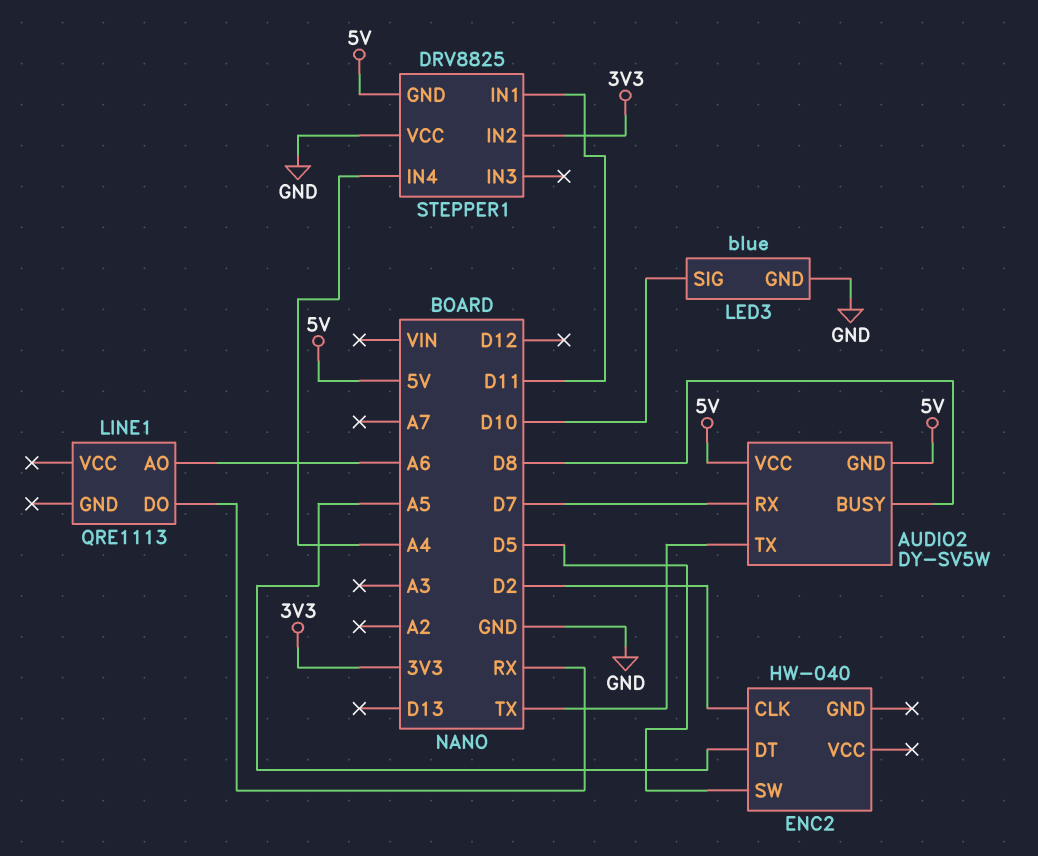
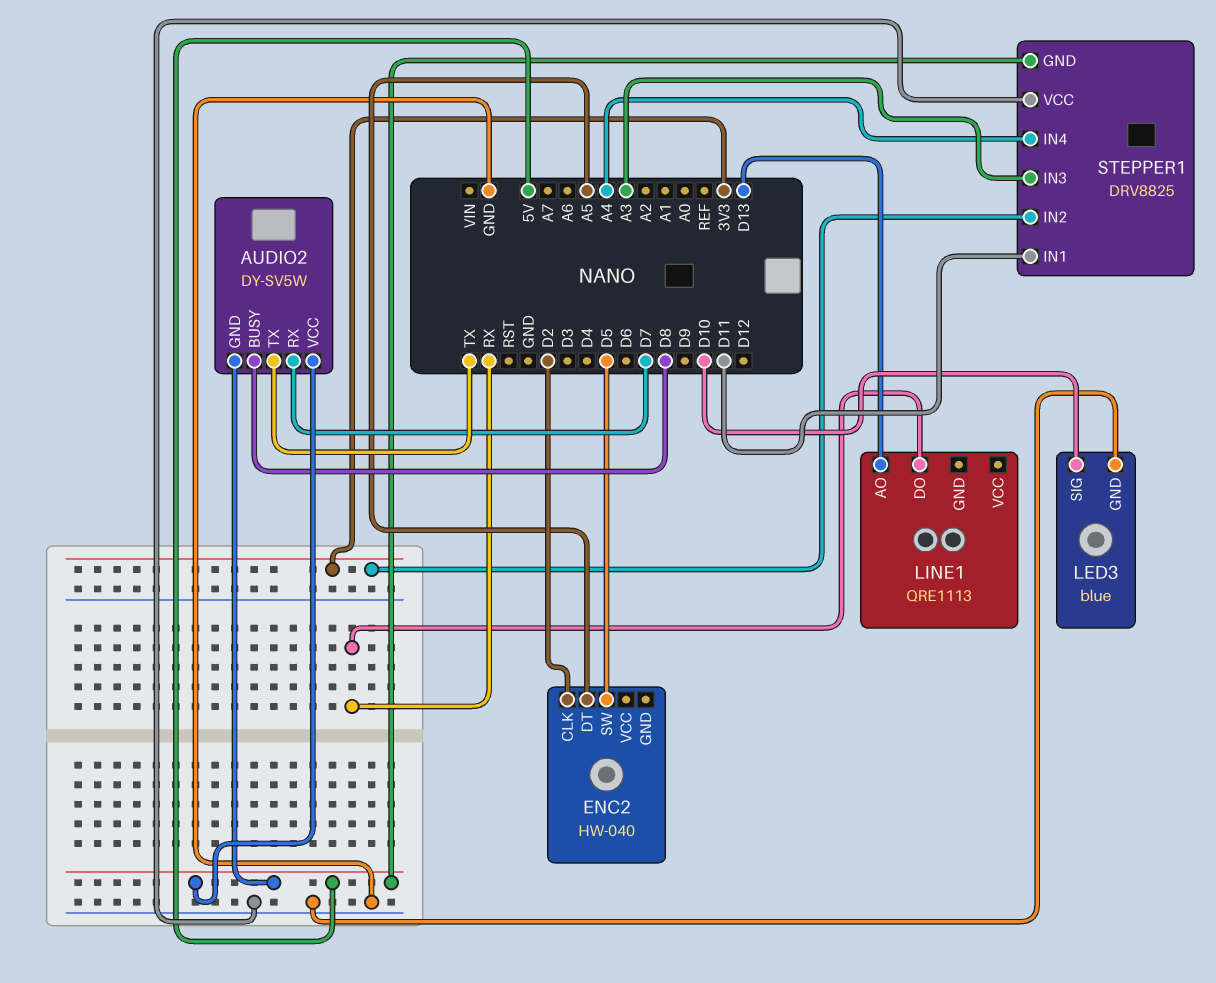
LINE1 pin AO: A6 -> D13
STEPPER1 pin IN3: none -> A3

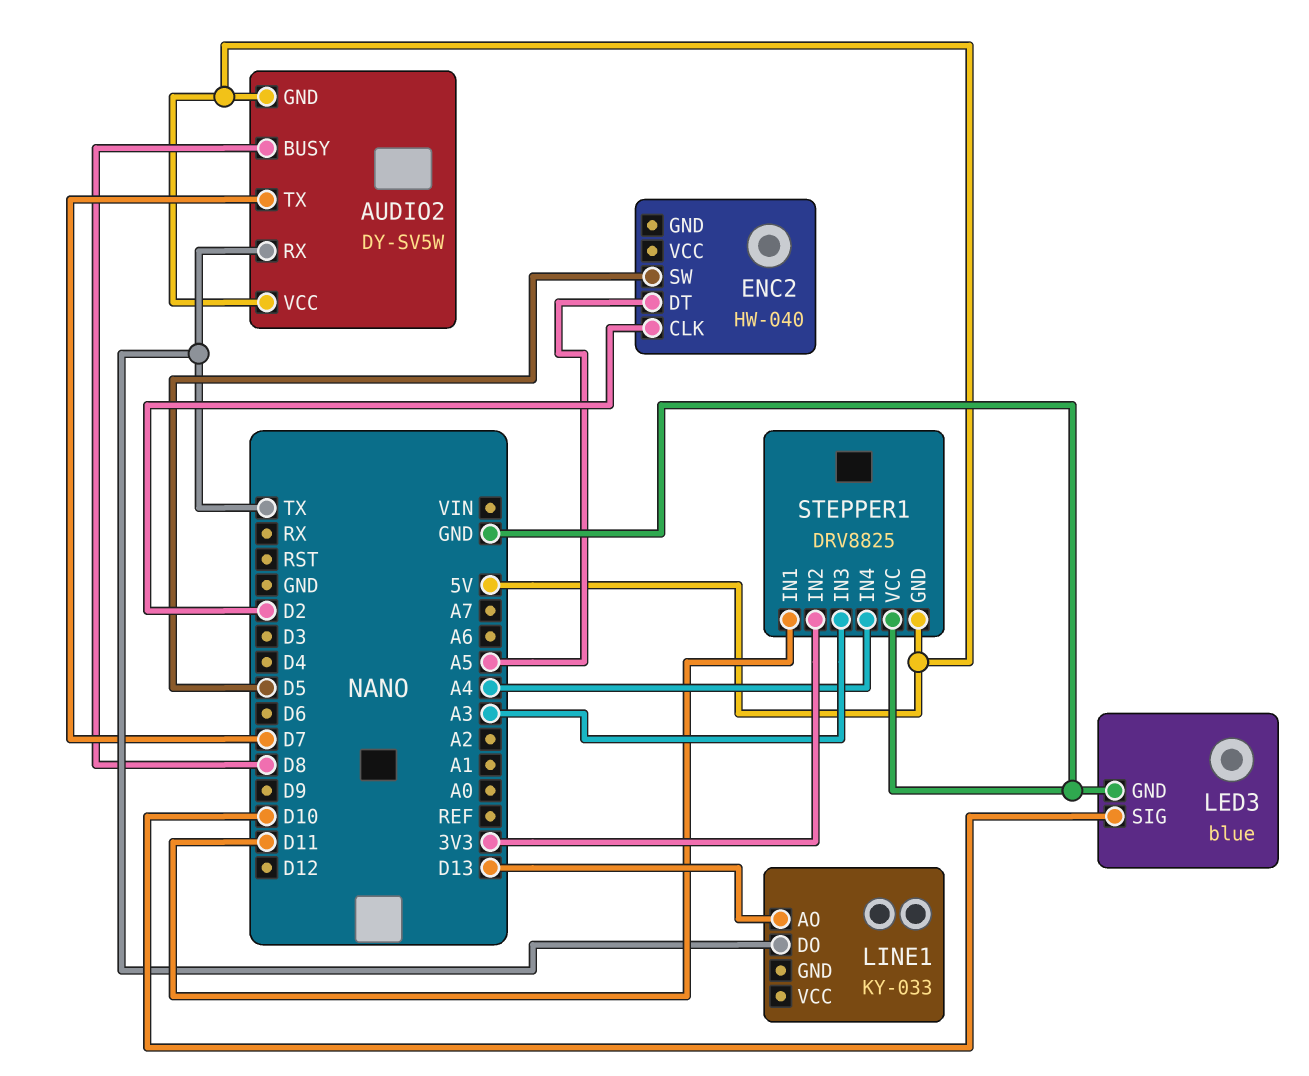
AUDIO2 pin RX: D7 -> TX
AUDIO2 pin TX: TX -> D7
LINE1: QRE1113 -> KY-033
LINE1 pin DO: RX -> TX

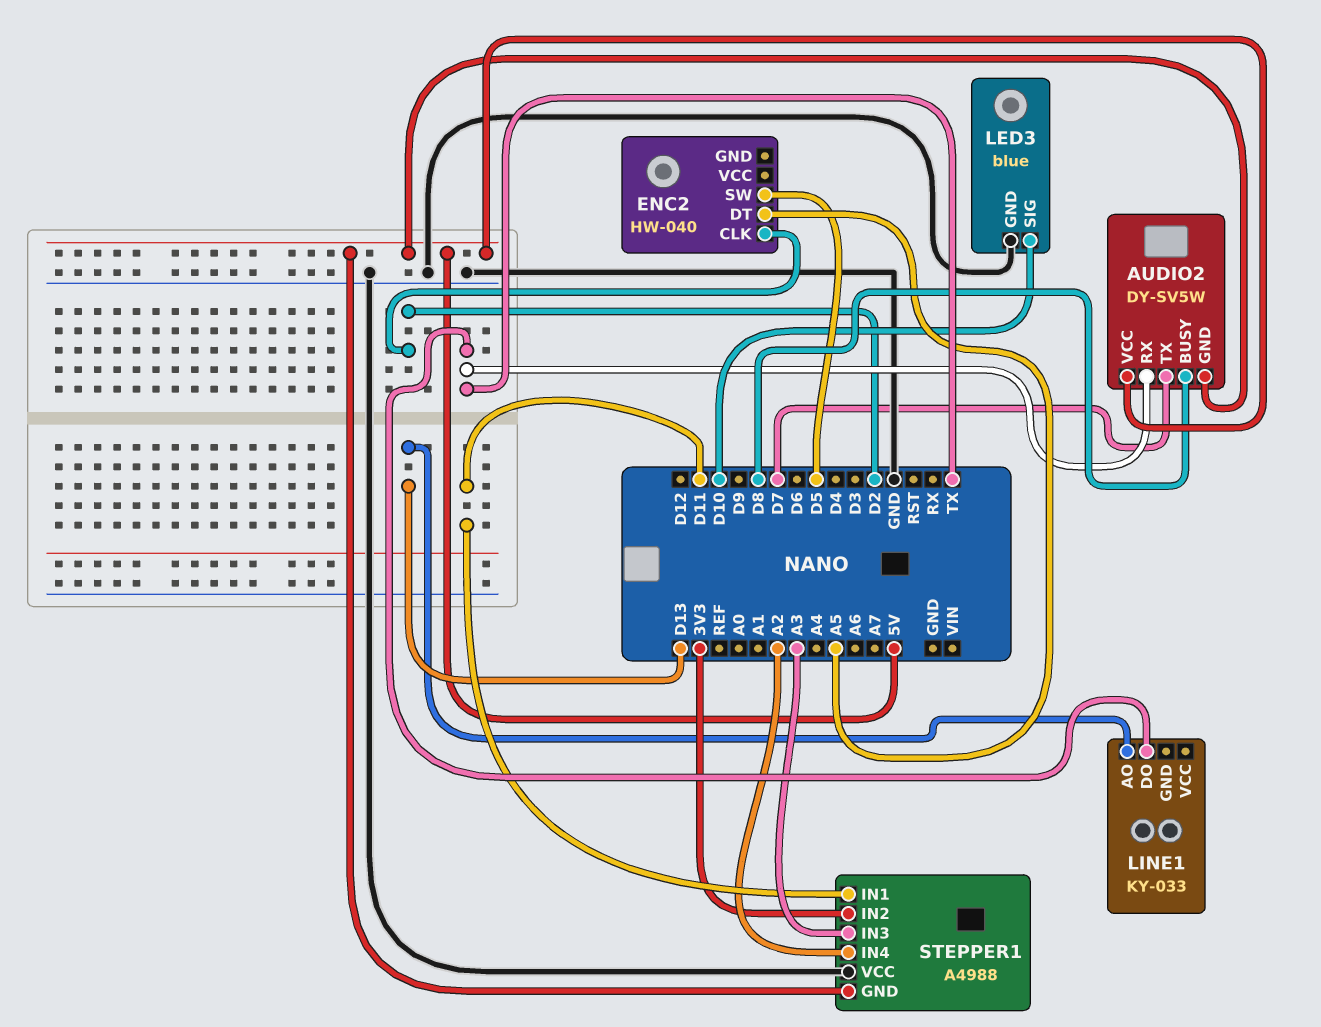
STEPPER1: DRV8825 -> A4988
STEPPER1 pin IN4: A4 -> A2

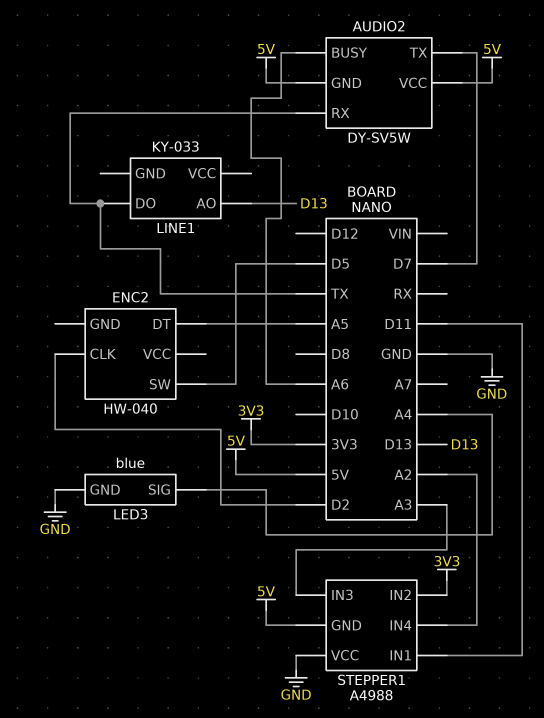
AUDIO2 pin BUSY: D8 -> A6
LED3 pin SIG: D10 -> A4

